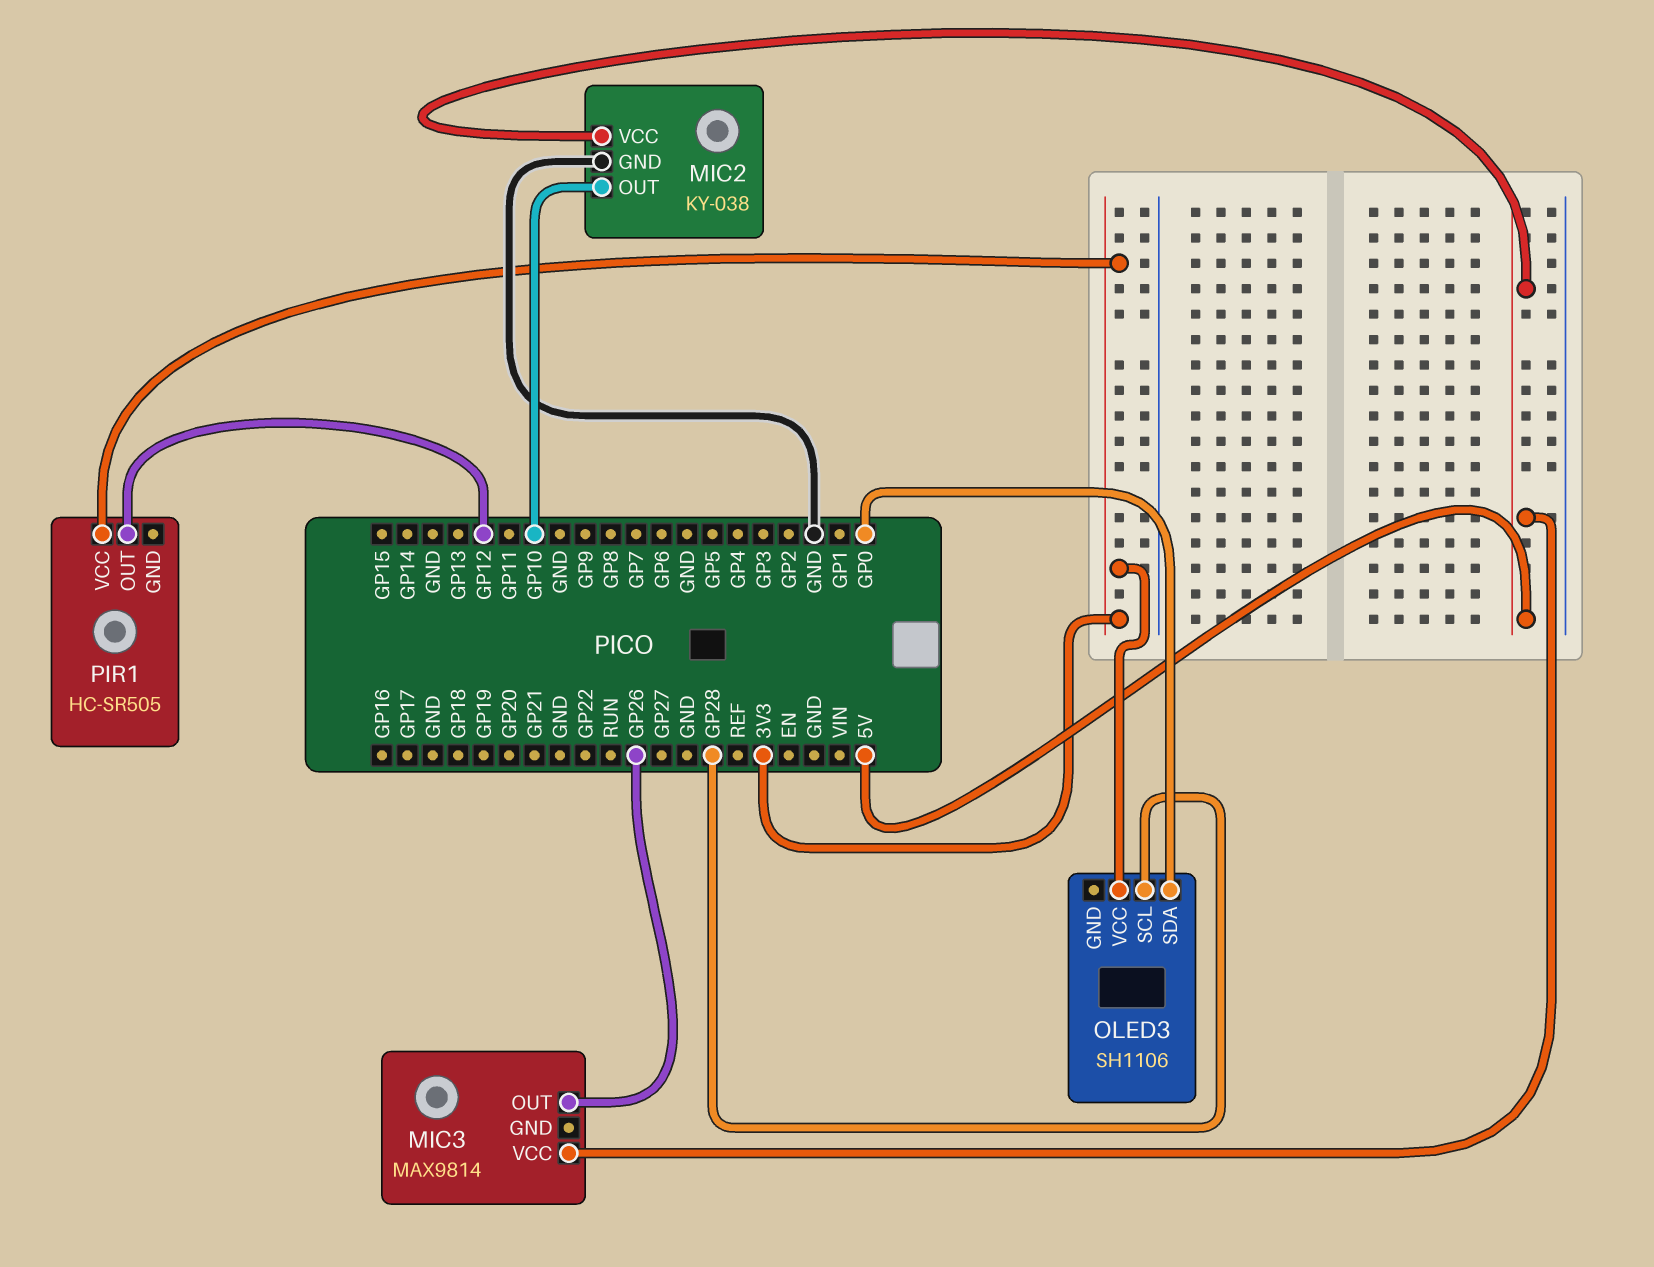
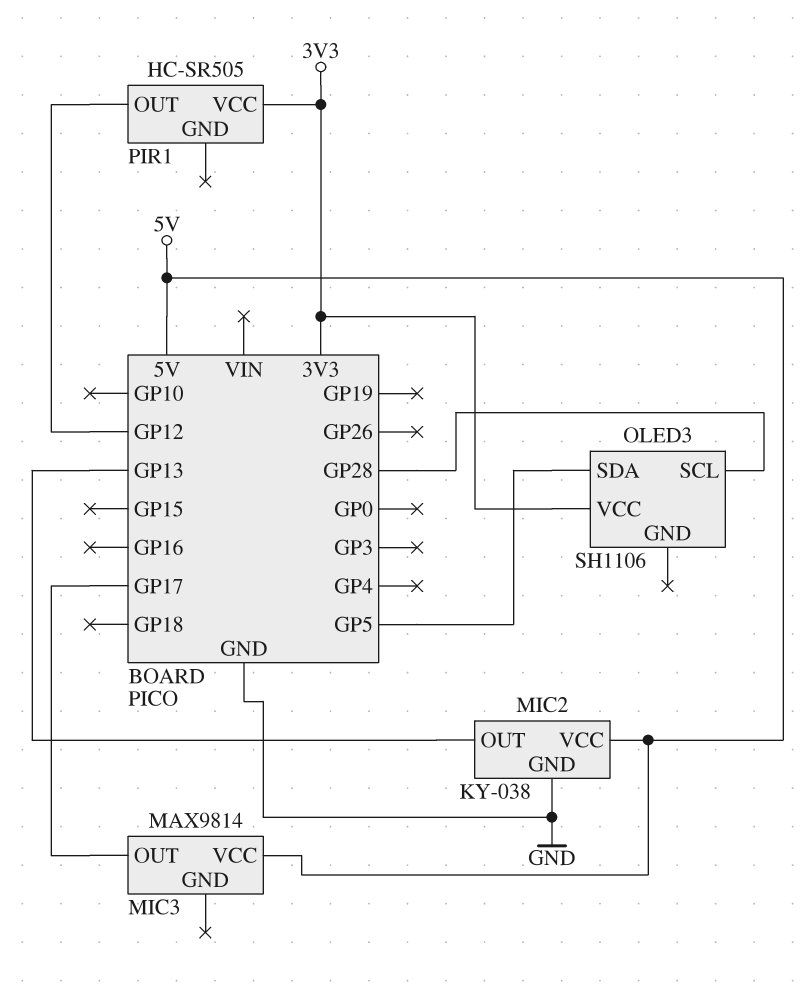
MIC2 pin OUT: GP10 -> GP13
MIC3 pin OUT: GP26 -> GP17
OLED3 pin SDA: GP0 -> GP5

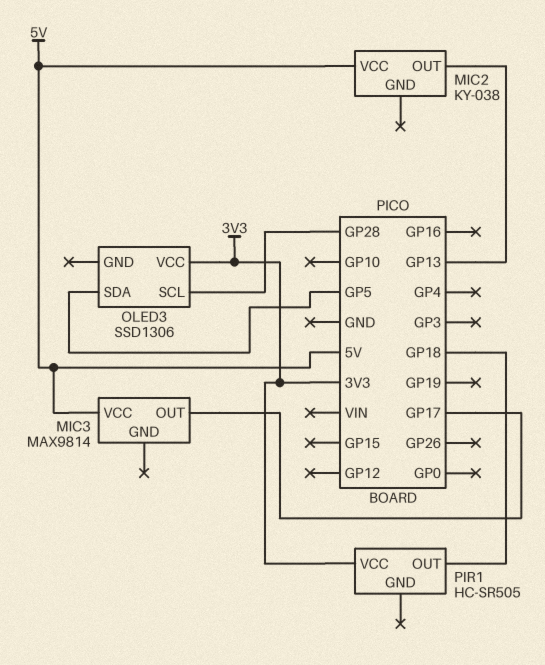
MIC2 pin GND: GND -> none
OLED3: SH1106 -> SSD1306
PIR1 pin OUT: GP12 -> GP18

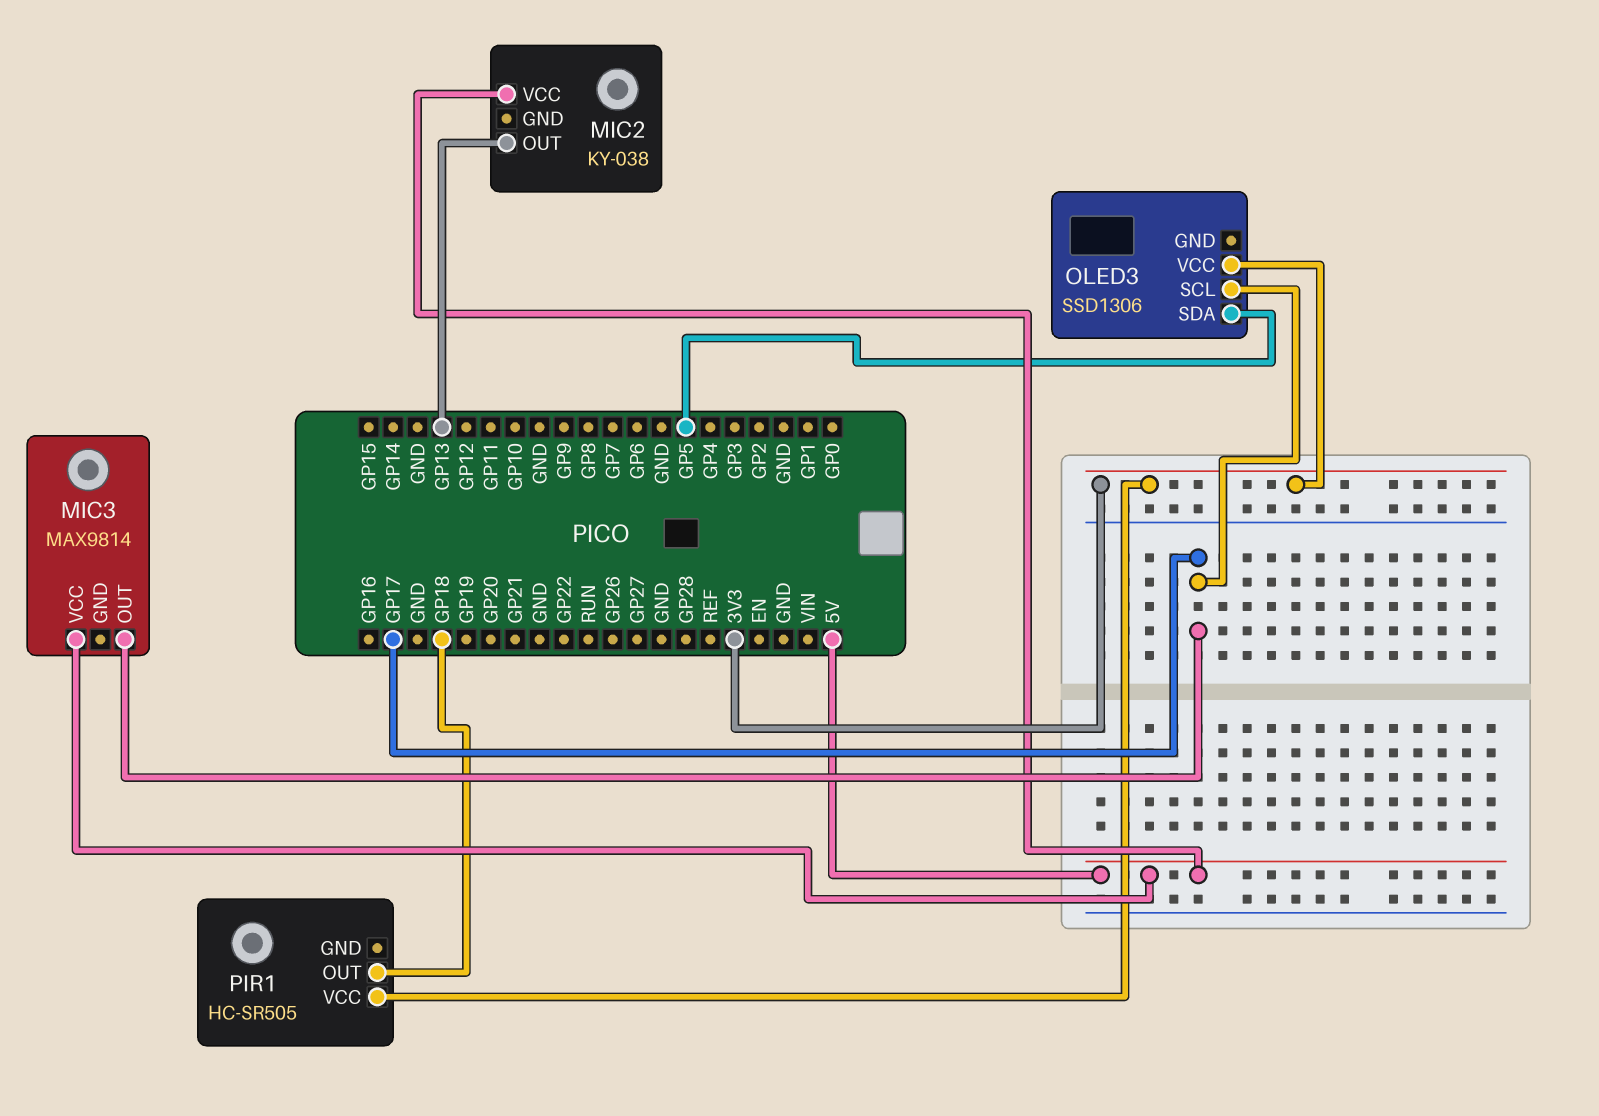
OLED3 pin SCL: GP28 -> GP17

